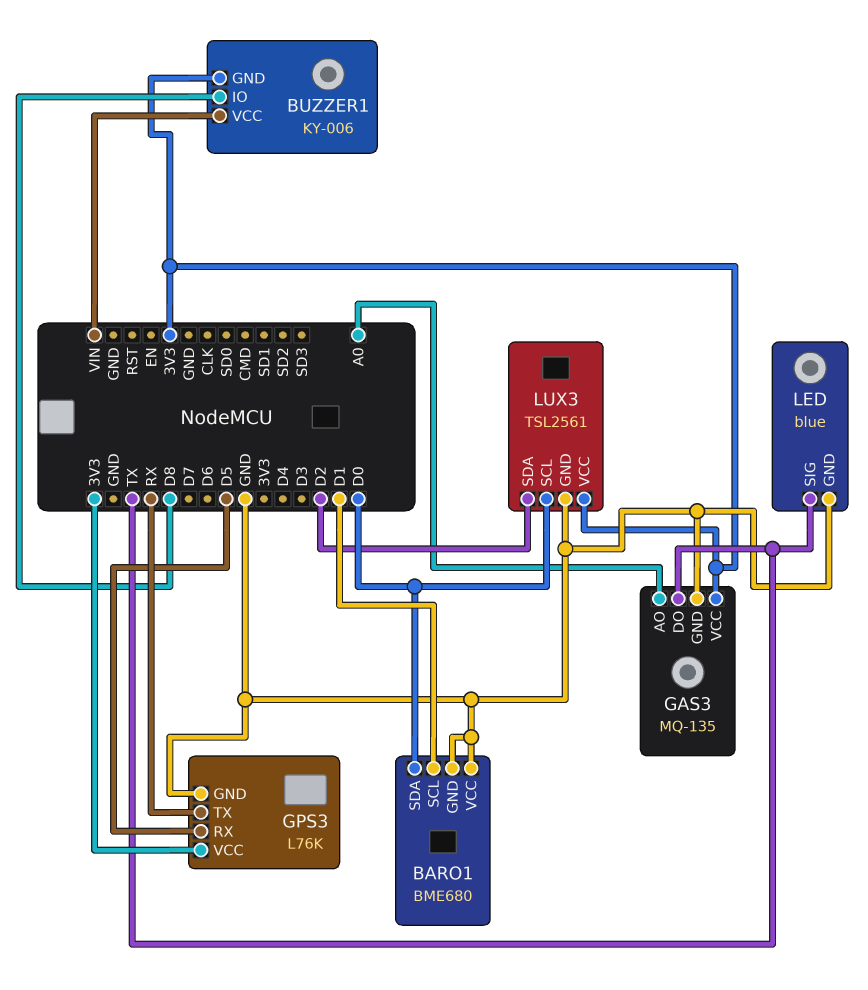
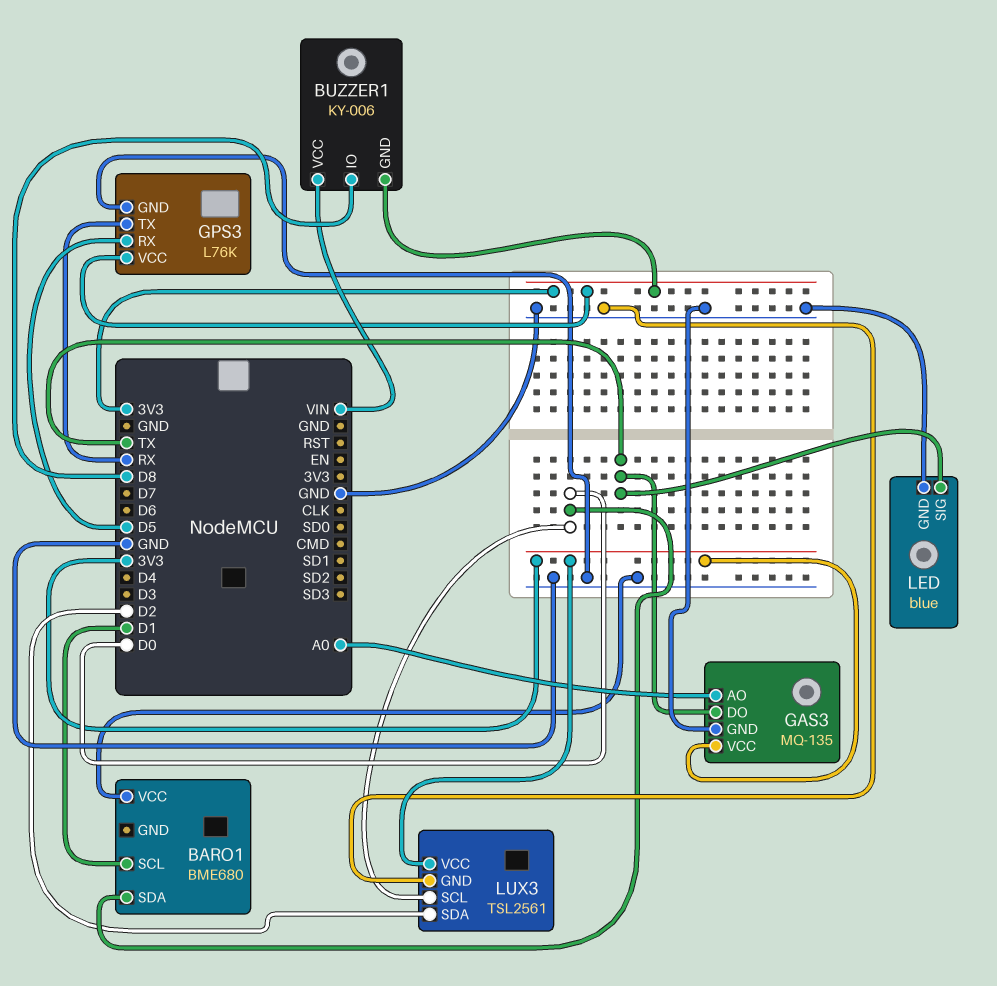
BARO1 pin GND: GND -> none

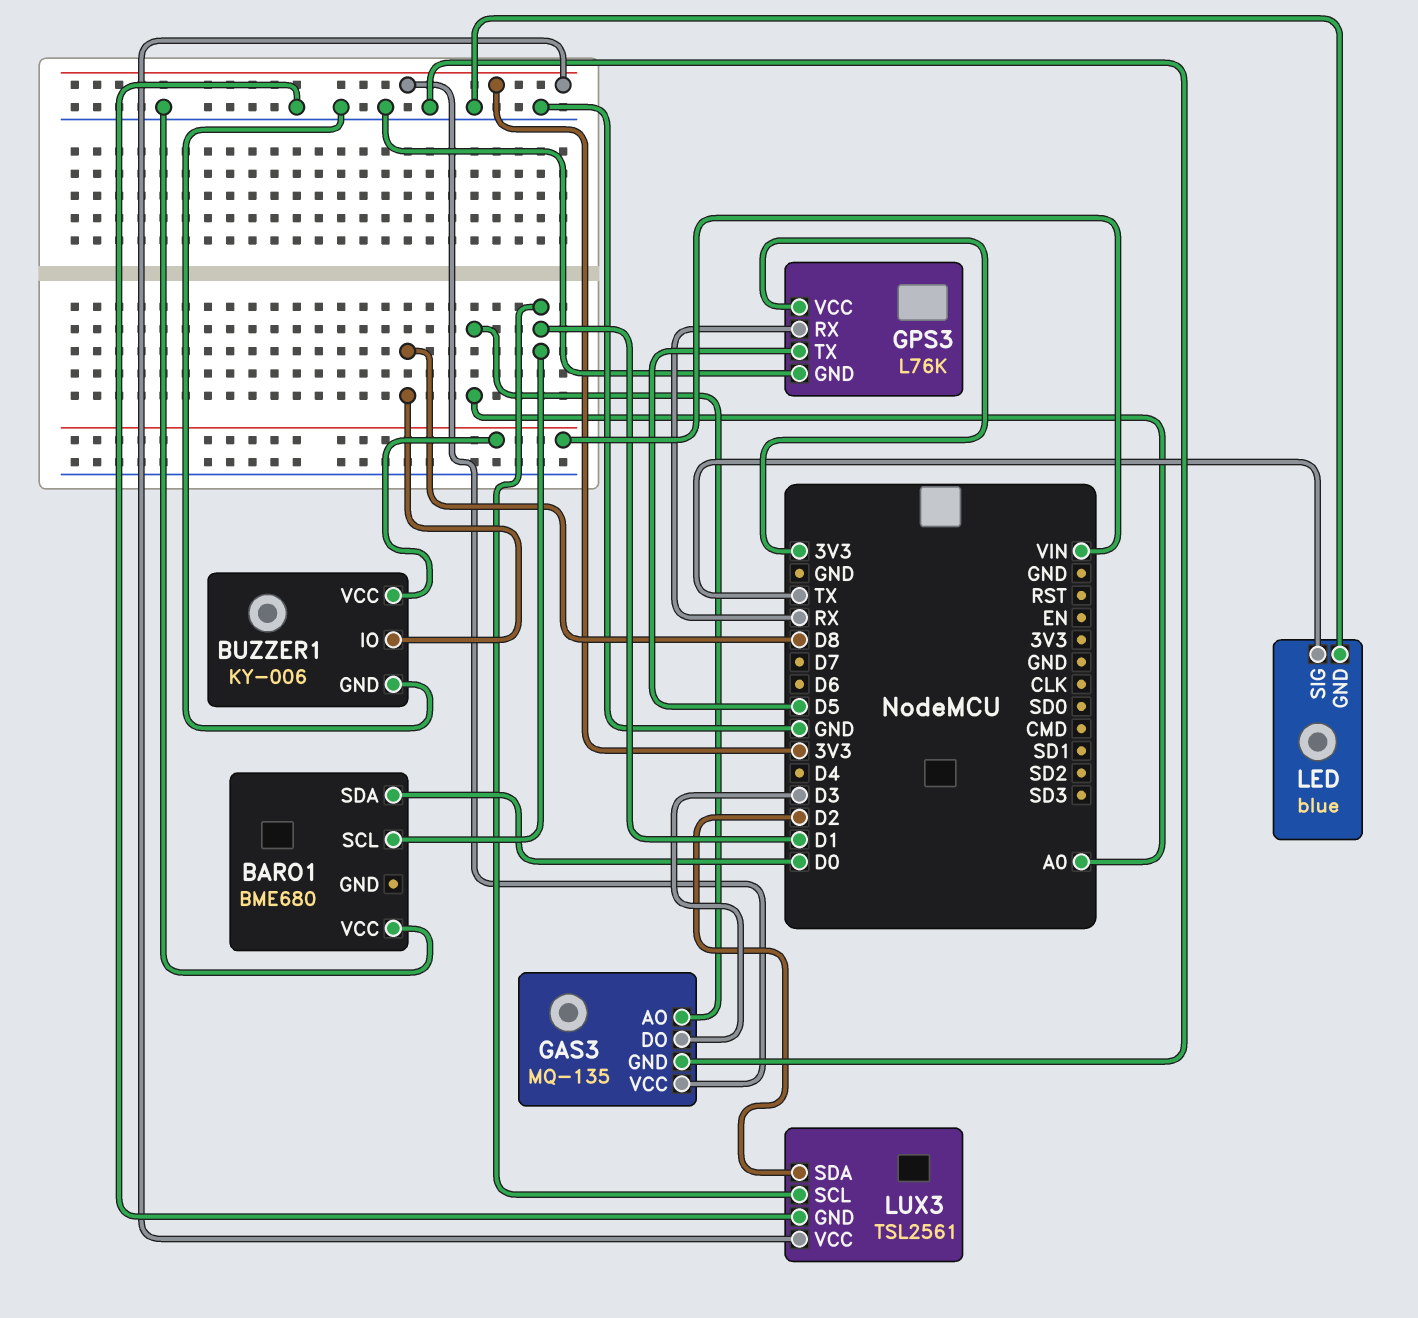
BUZZER1 pin GND: 3V3 -> GND
GAS3 pin DO: TX -> D3
GPS3 pin RX: D5 -> RX
GPS3 pin TX: RX -> D5
LUX3 pin SCL: D0 -> D1

